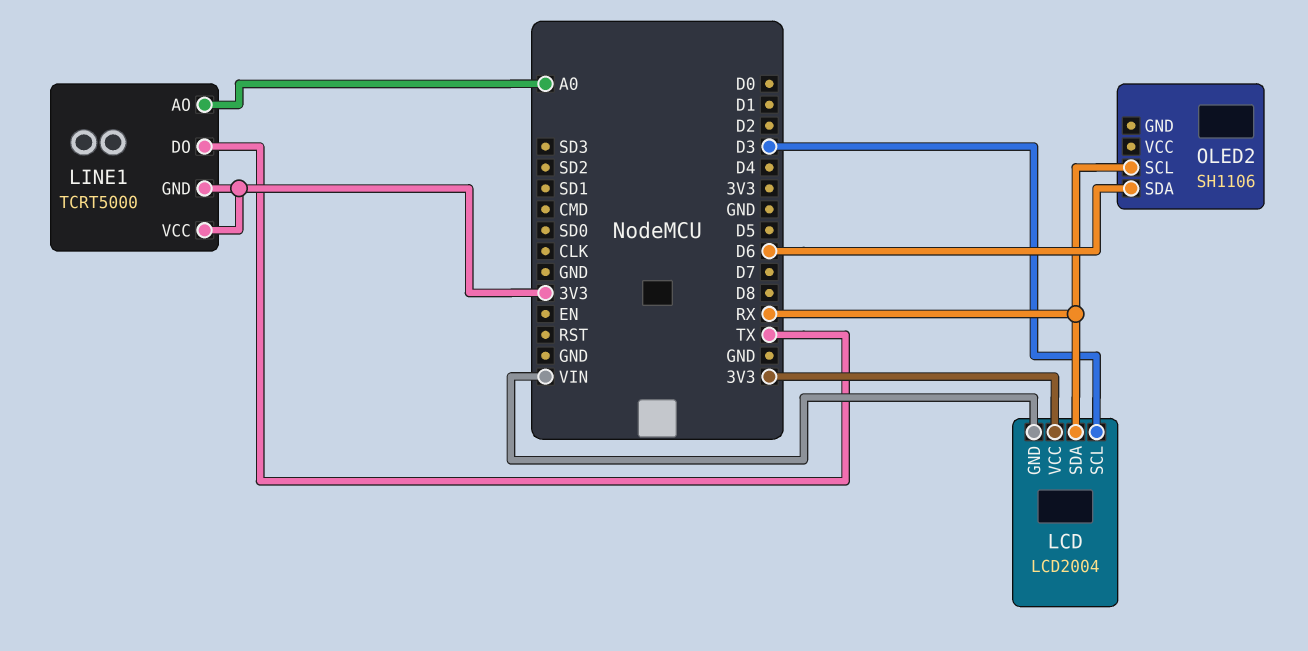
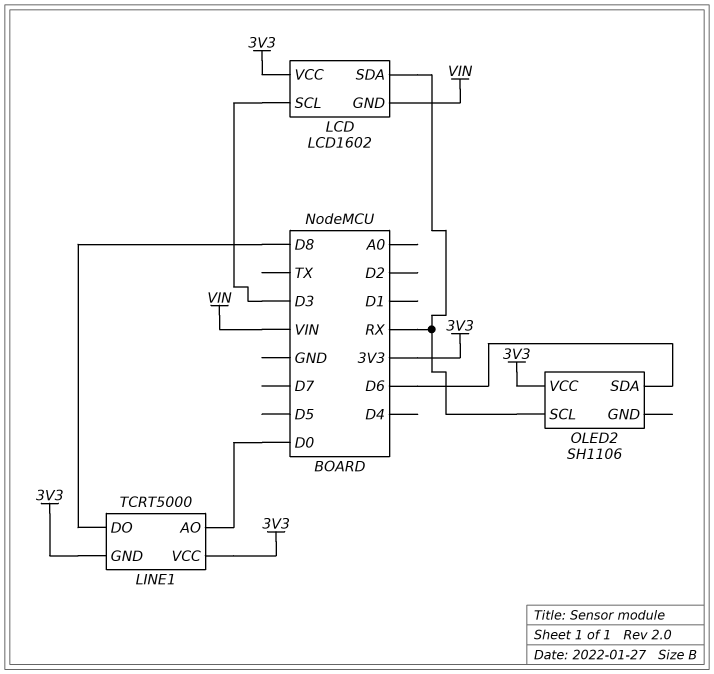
LCD: LCD2004 -> LCD1602
LINE1 pin AO: A0 -> D0
LINE1 pin DO: TX -> D8
OLED2 pin VCC: none -> 3V3

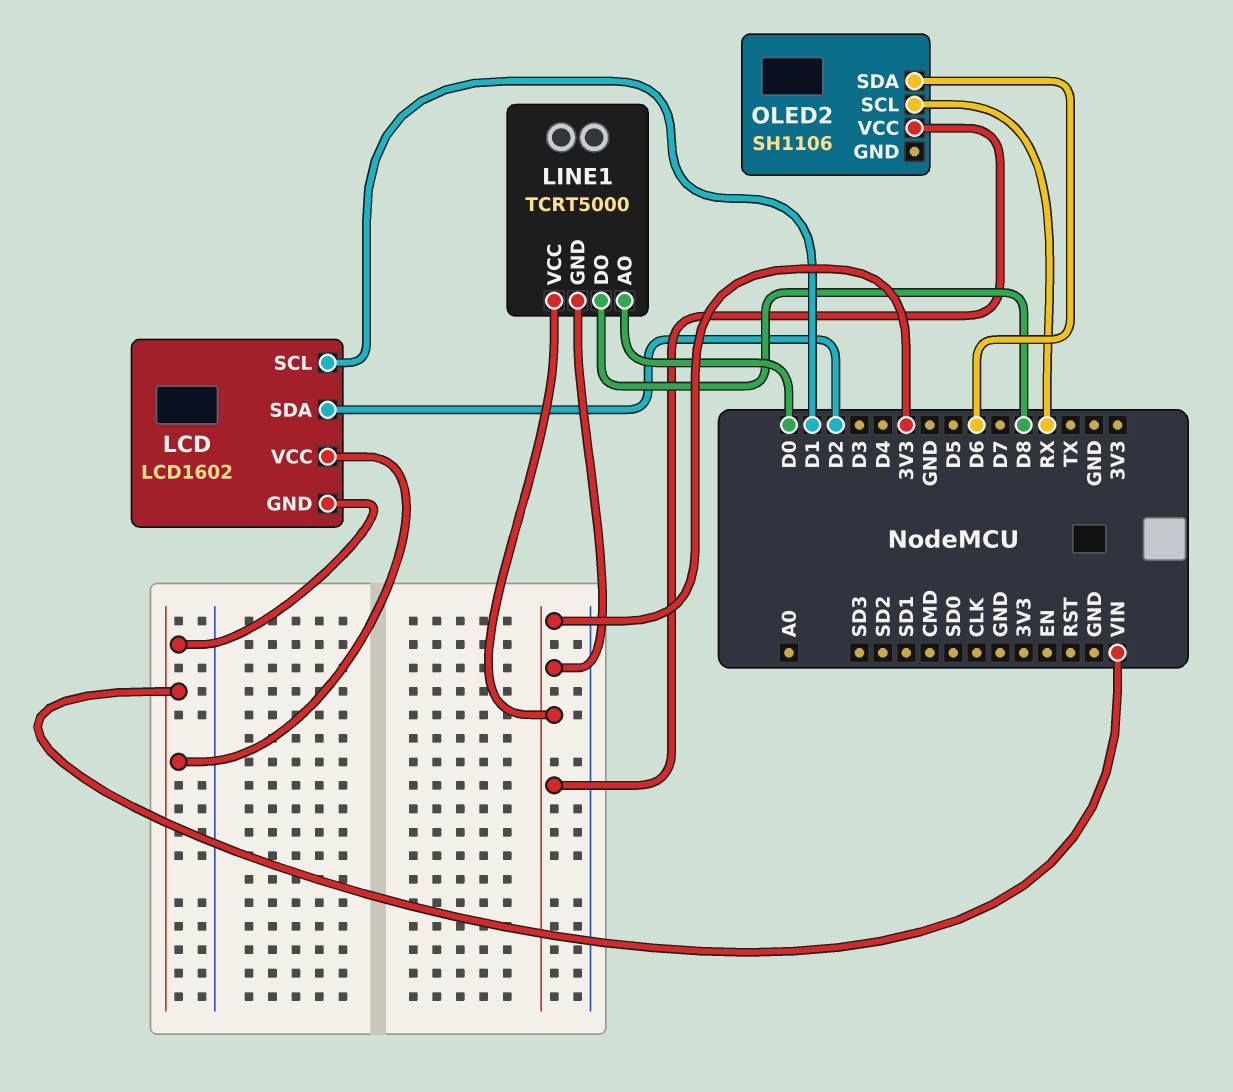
LCD pin SCL: D3 -> D1
LCD pin SDA: RX -> D2
LCD pin VCC: 3V3 -> VIN

